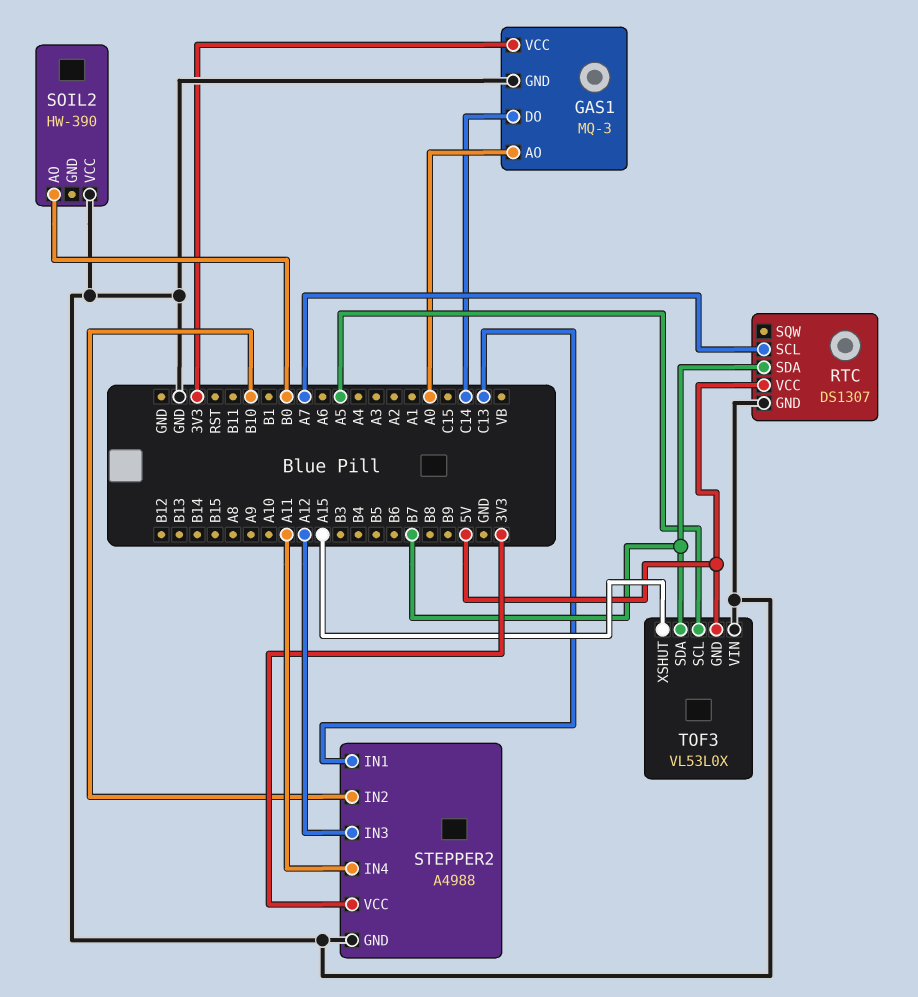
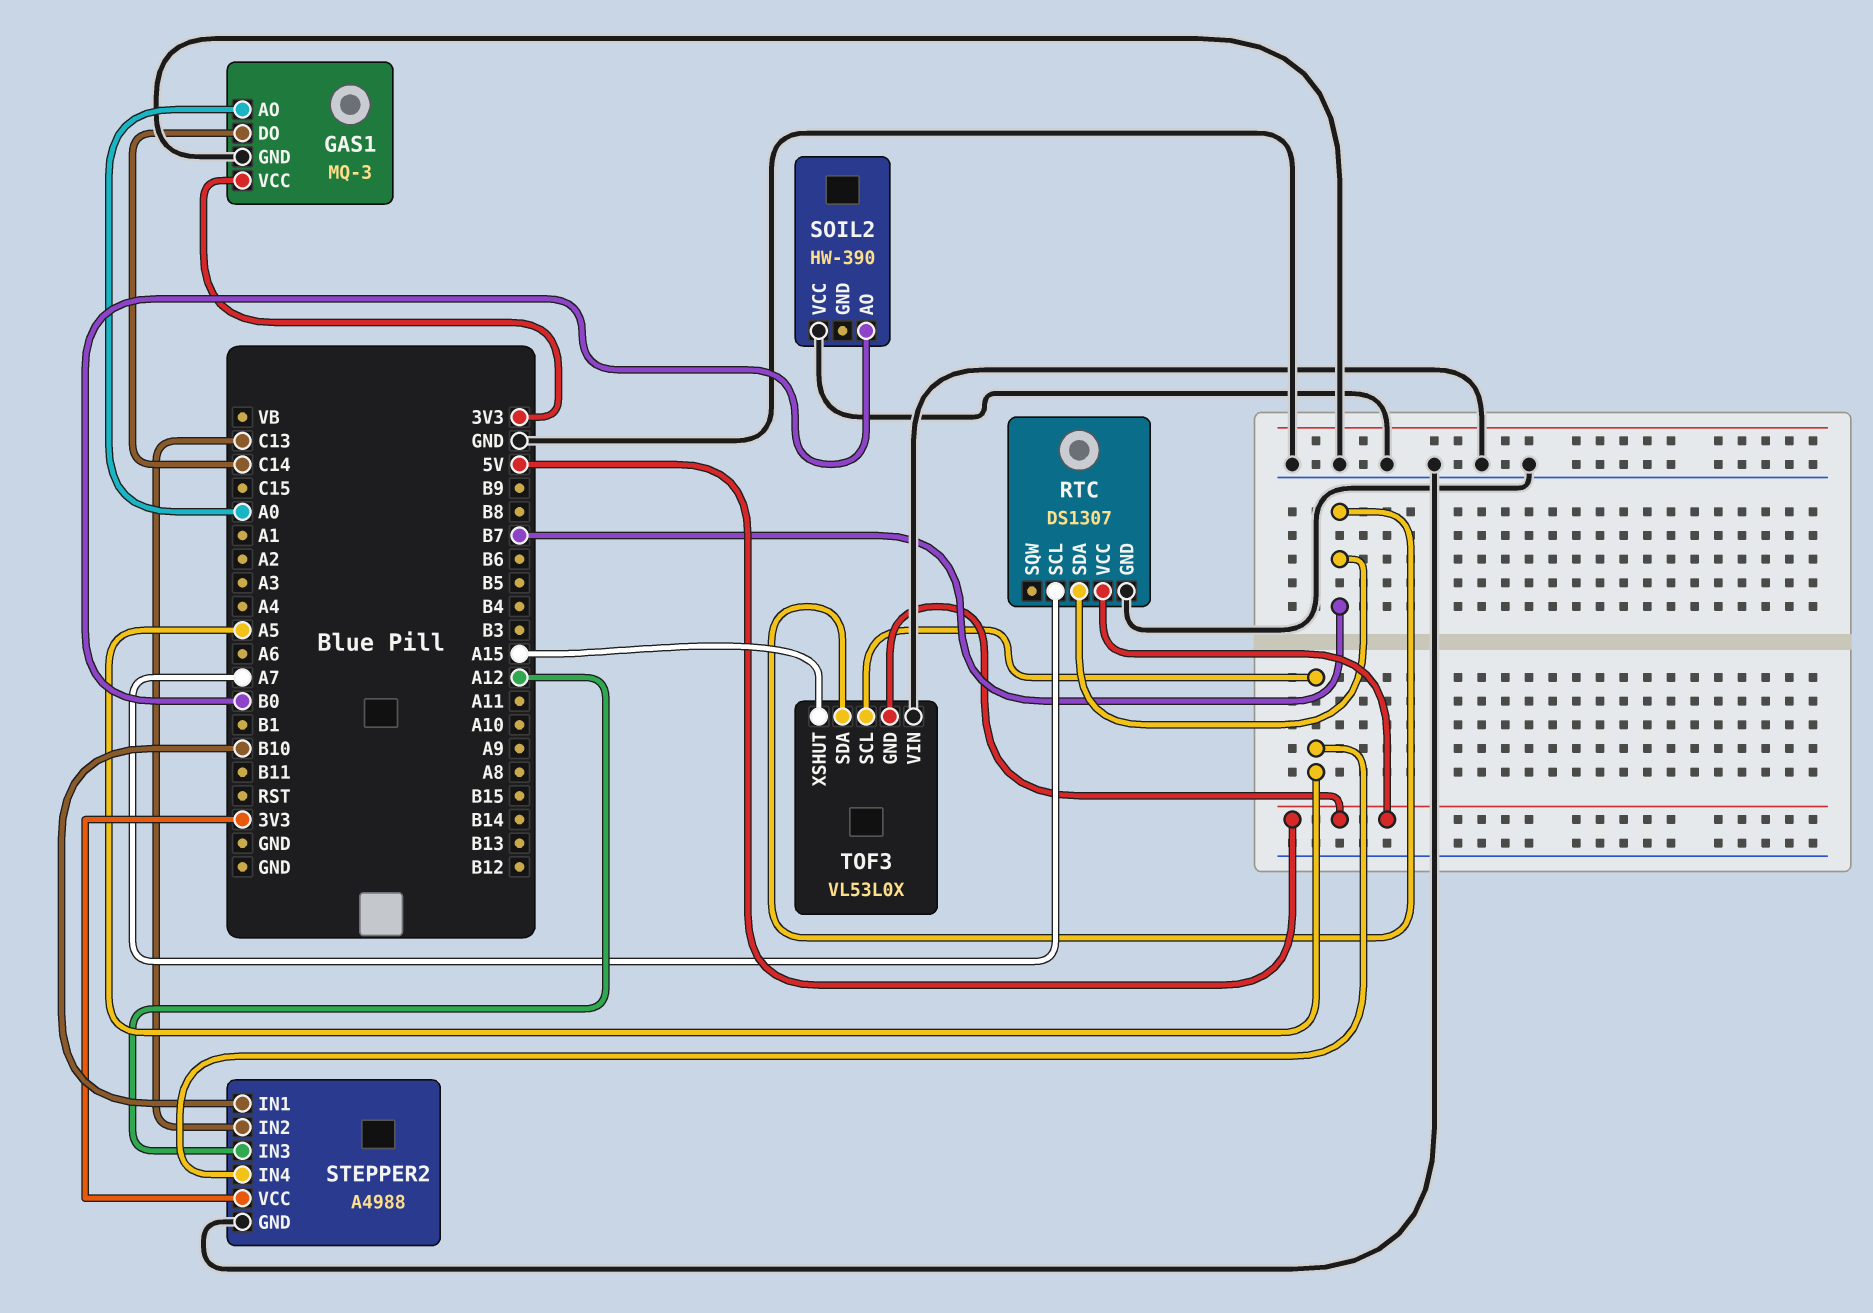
STEPPER2 pin IN1: C13 -> B10
STEPPER2 pin IN2: B10 -> C13
STEPPER2 pin IN4: A11 -> A5

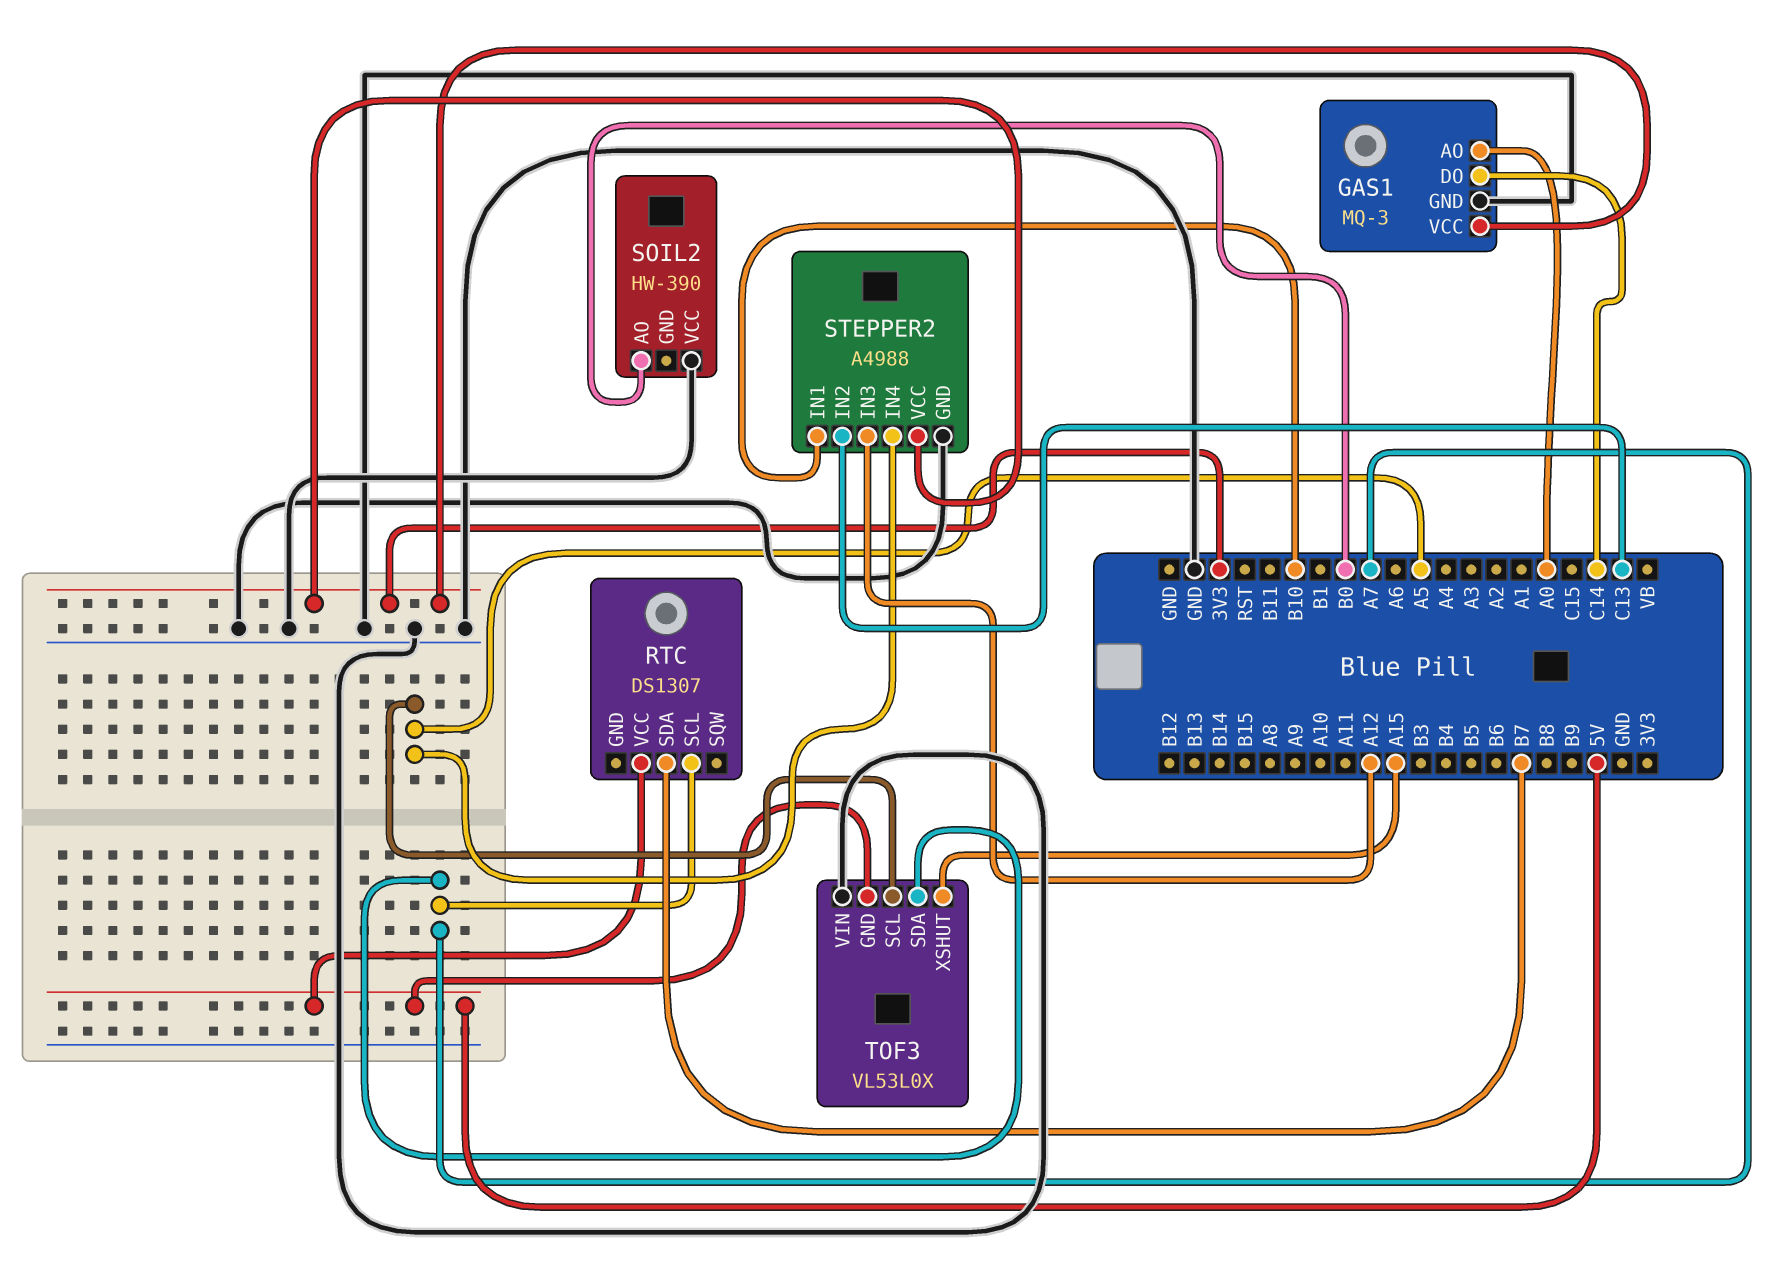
RTC pin GND: GND -> none
TOF3 pin SDA: B7 -> A7

